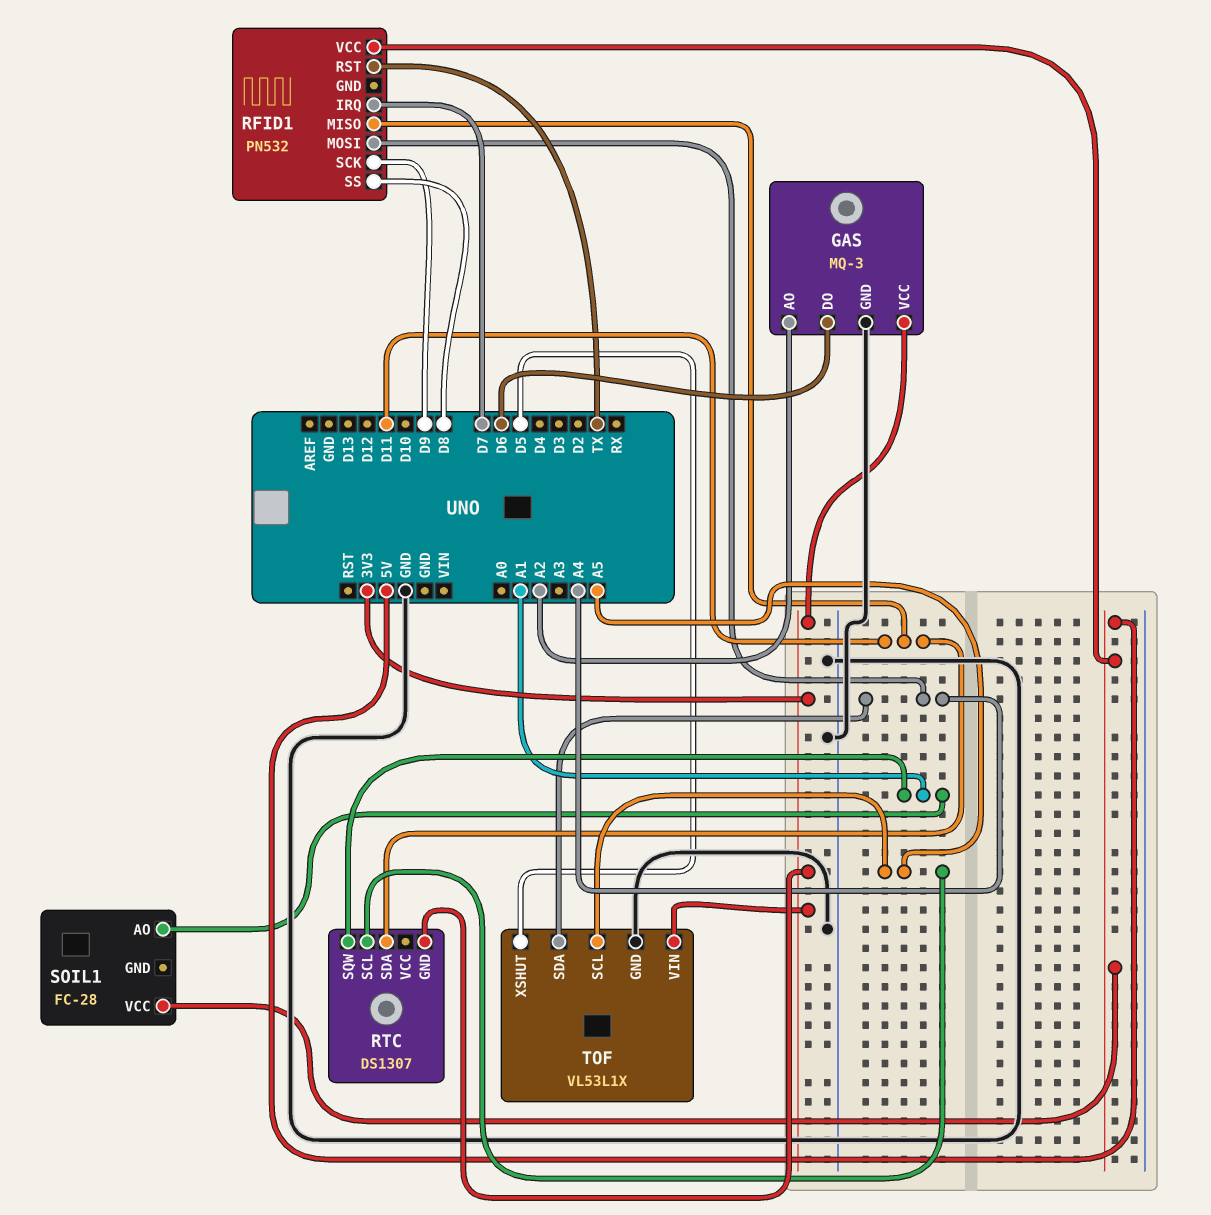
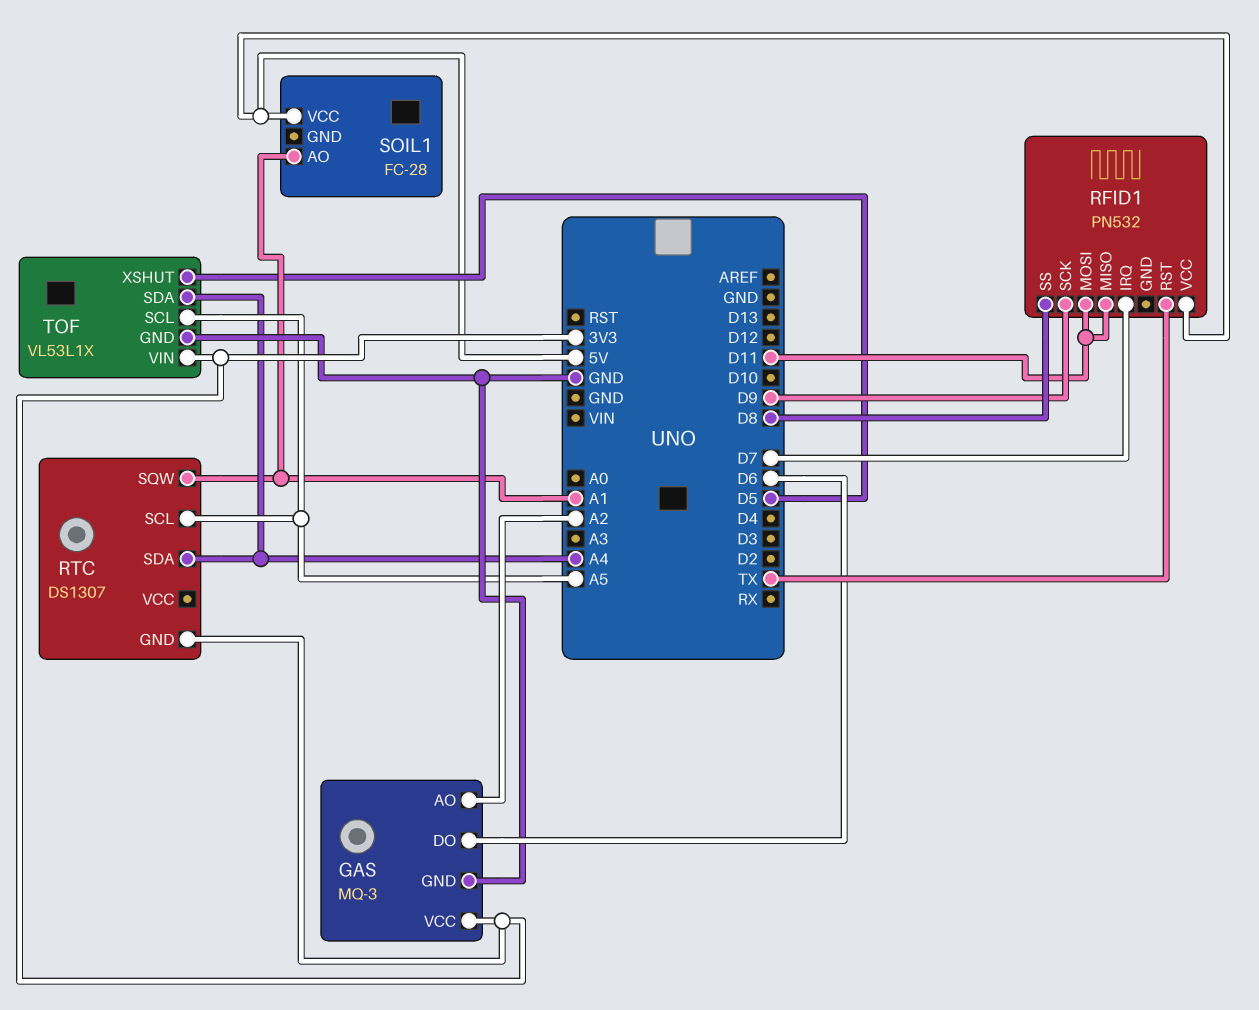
RFID1 pin MOSI: A4 -> D11
RTC pin SDA: D11 -> A4

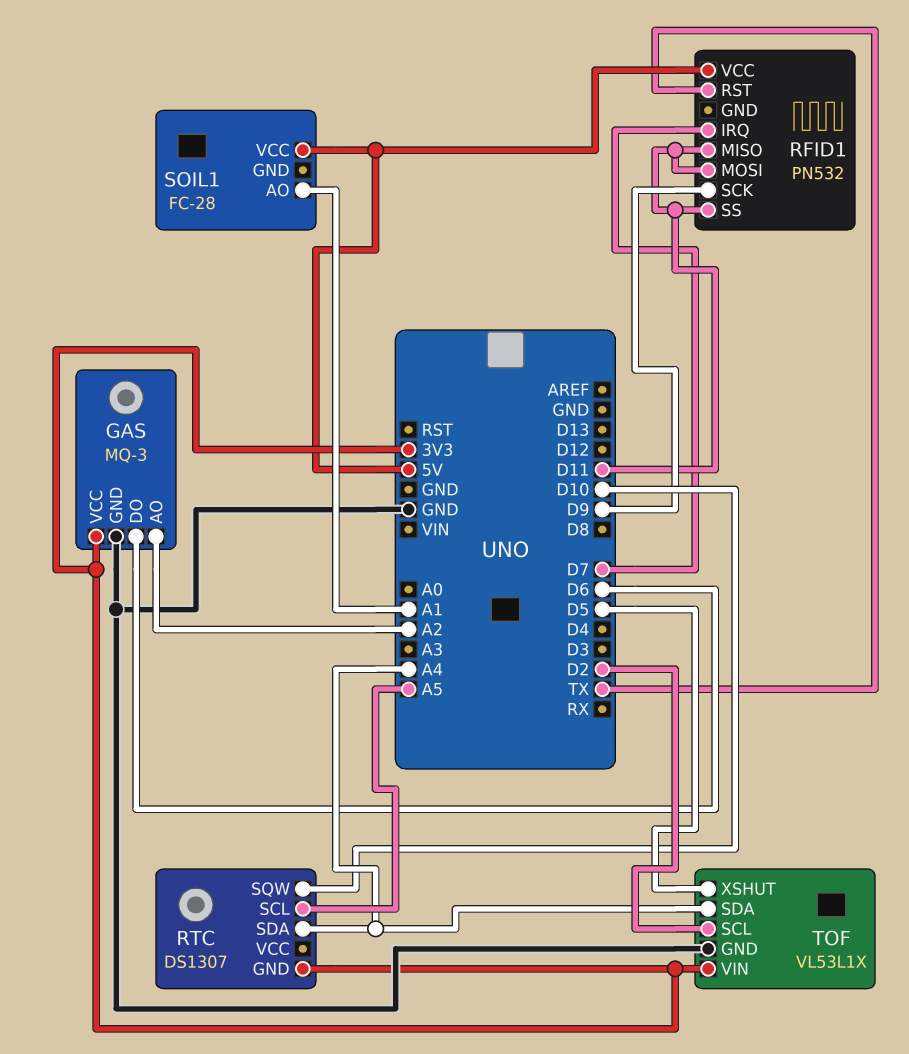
RFID1 pin SS: D8 -> D11
RTC pin SQW: A1 -> D10
TOF pin SCL: A5 -> D2

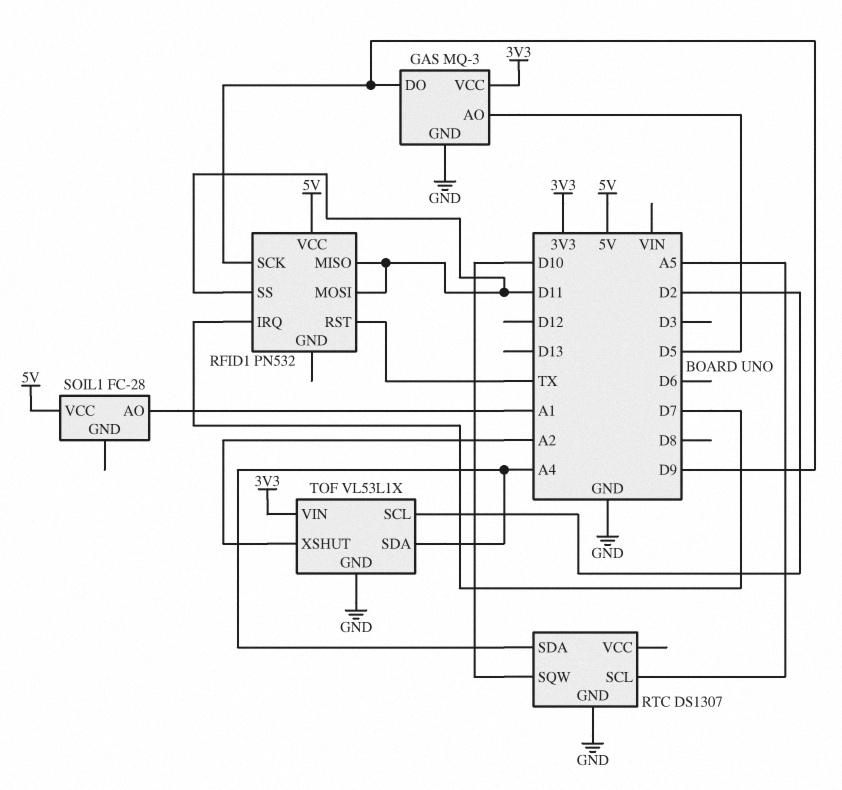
GAS pin AO: A2 -> D5
GAS pin DO: D6 -> D9
RTC pin GND: 3V3 -> GND
TOF pin XSHUT: D5 -> A2

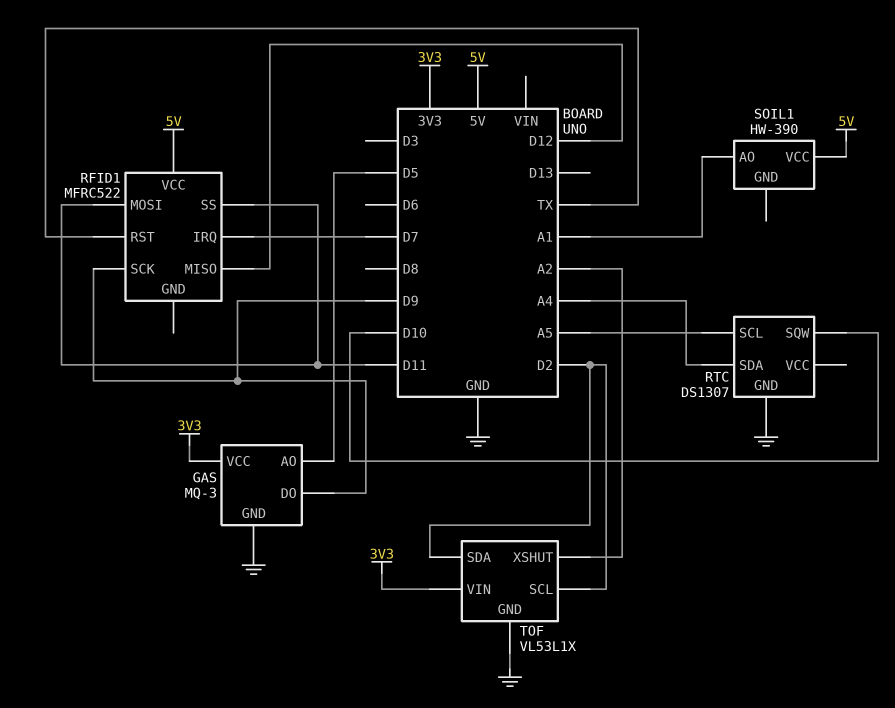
RFID1: PN532 -> MFRC522
RFID1 pin MISO: D11 -> D12
SOIL1: FC-28 -> HW-390
TOF pin SDA: A4 -> D2

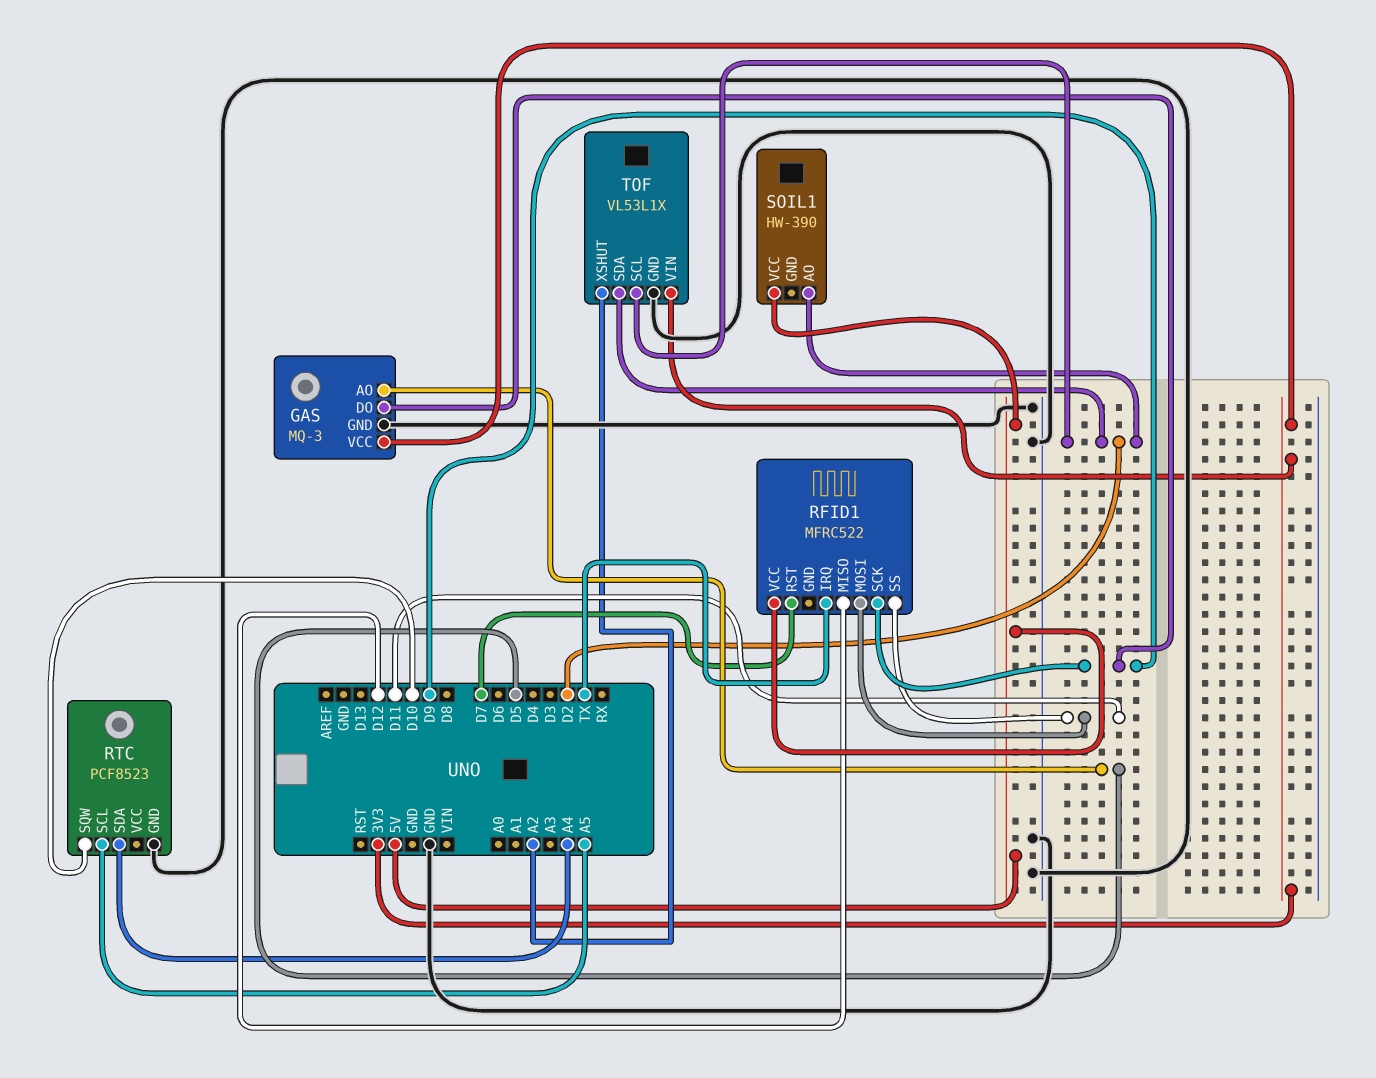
RFID1 pin IRQ: D7 -> TX
RFID1 pin RST: TX -> D7
RTC: DS1307 -> PCF8523
SOIL1 pin AO: A1 -> D2

